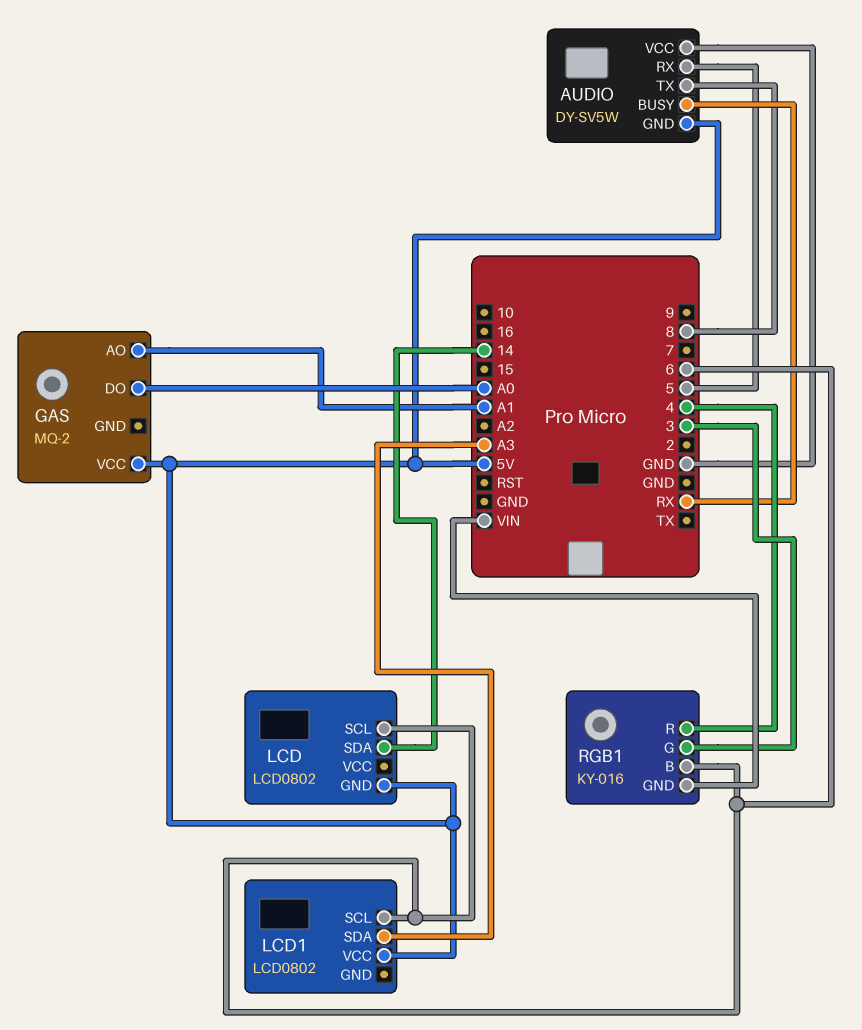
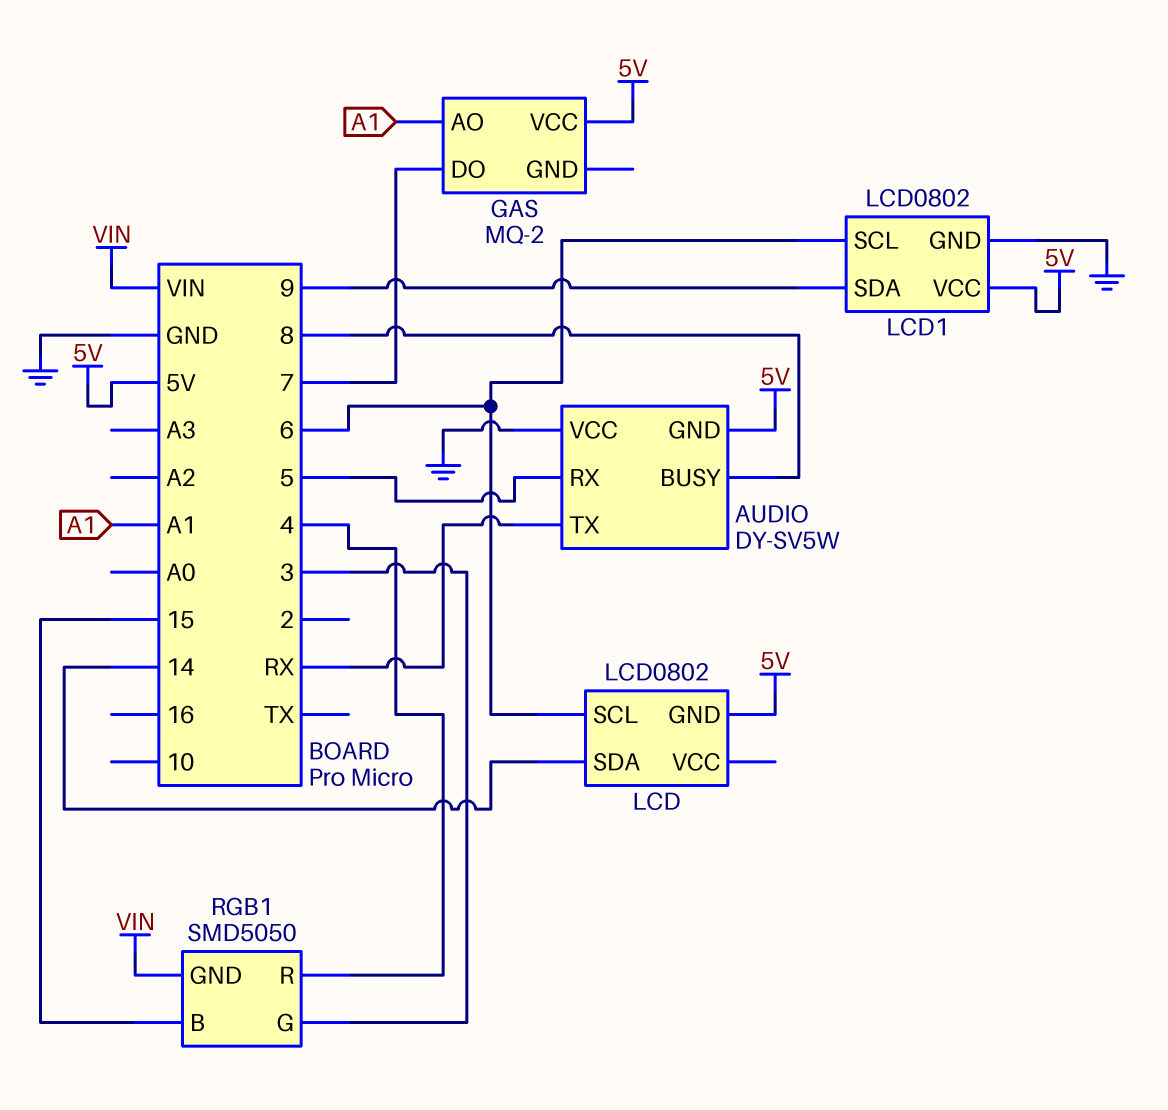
AUDIO pin BUSY: RX -> 8
AUDIO pin TX: 8 -> RX
GAS pin DO: A0 -> 7
LCD1 pin GND: none -> GND
LCD1 pin SDA: A3 -> 9
RGB1: KY-016 -> SMD5050
RGB1 pin B: 6 -> 15

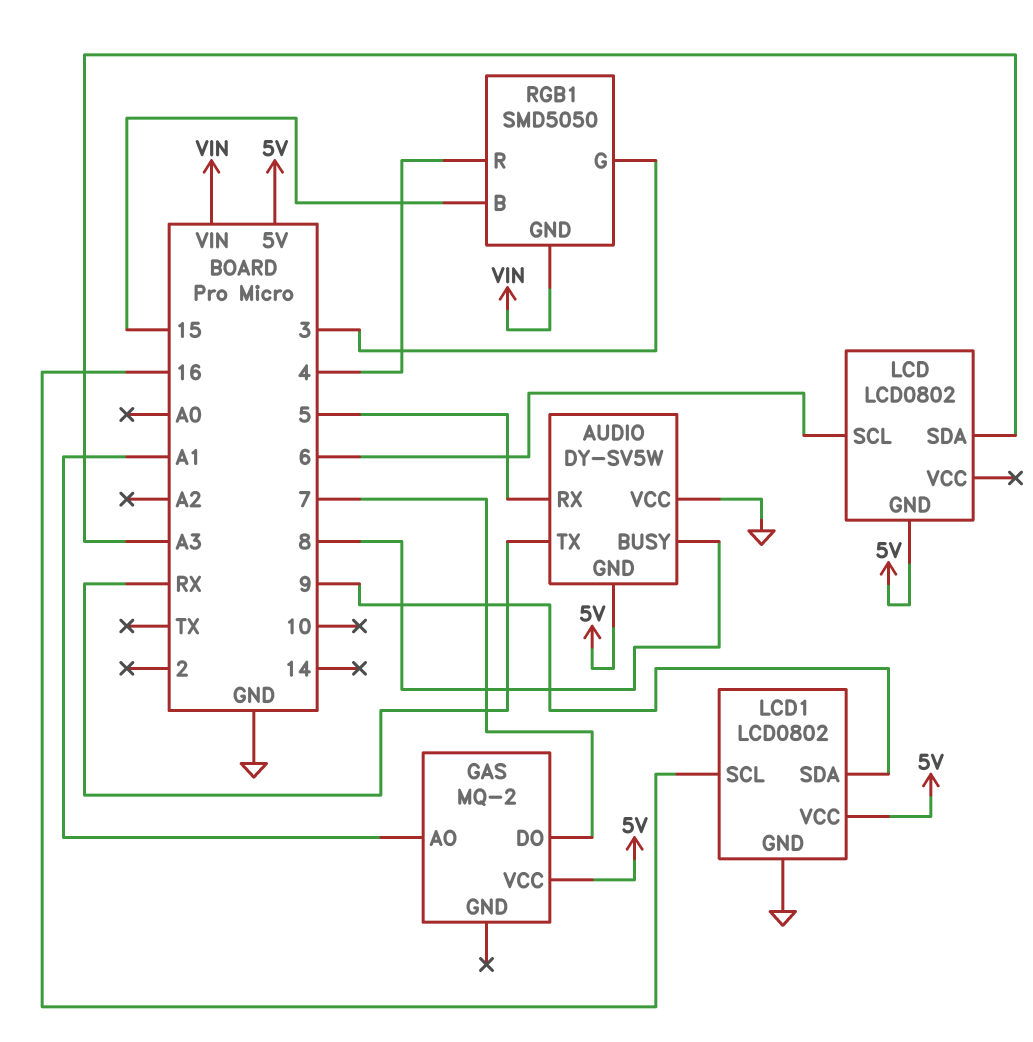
LCD pin SDA: 14 -> A3
LCD1 pin SCL: 6 -> 16

